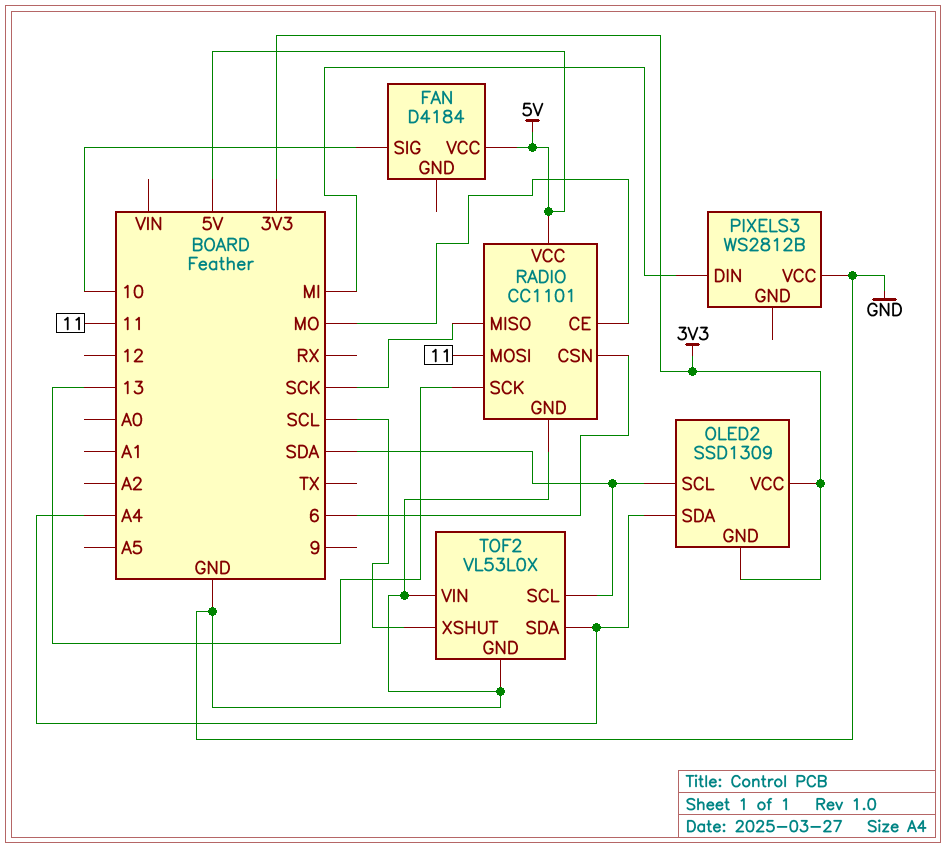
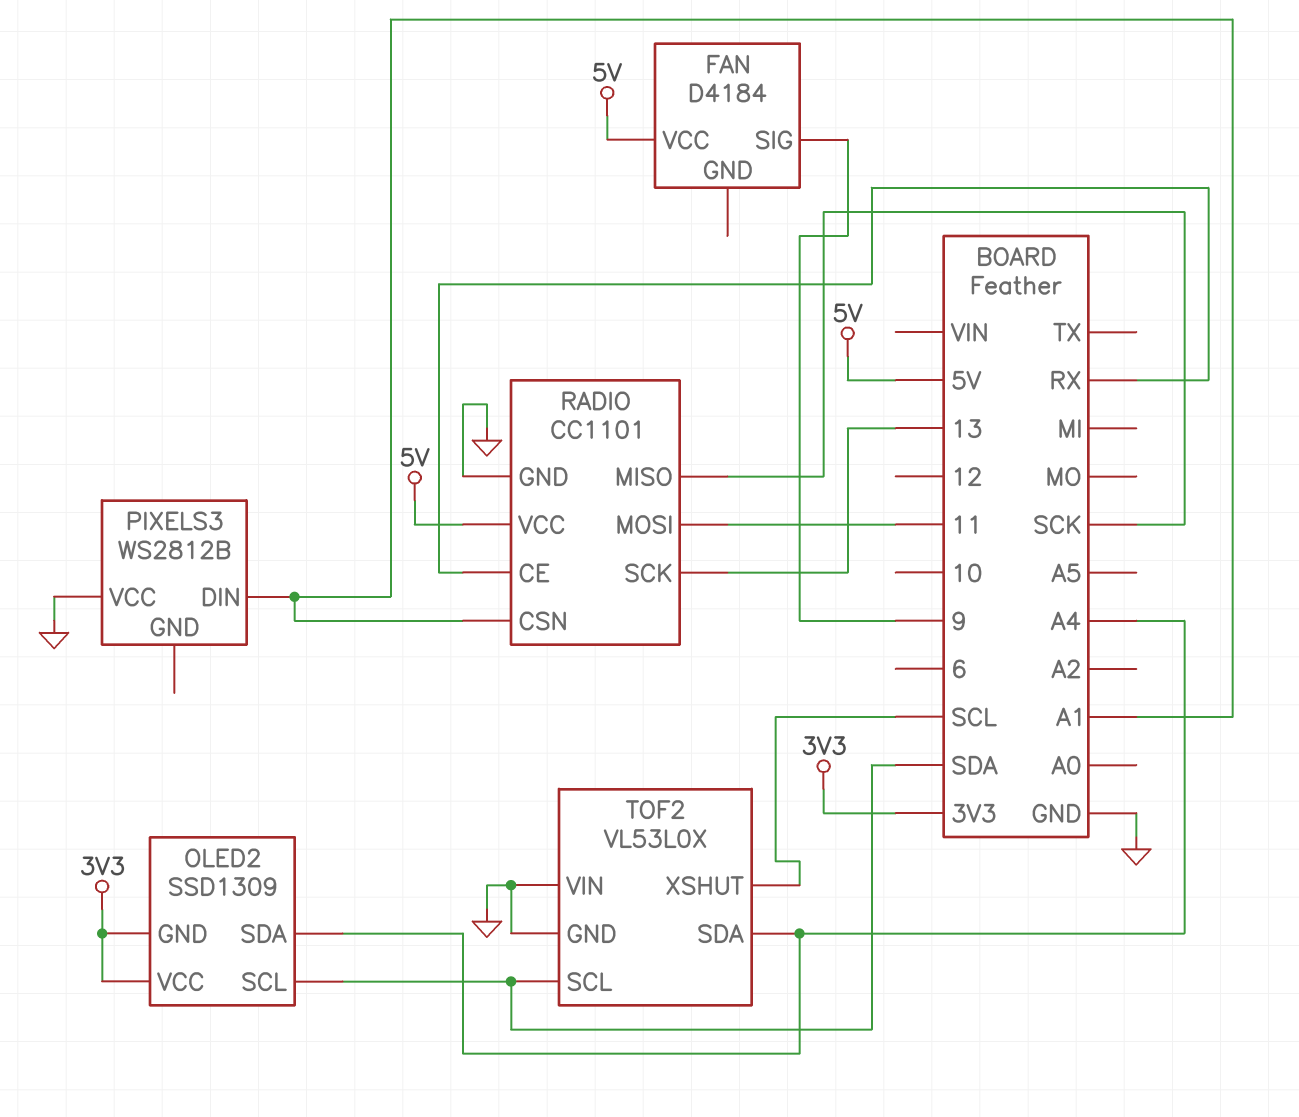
FAN pin SIG: 10 -> 9
PIXELS3 pin DIN: MI -> A1
RADIO pin CE: MO -> RX
RADIO pin CSN: 6 -> A1

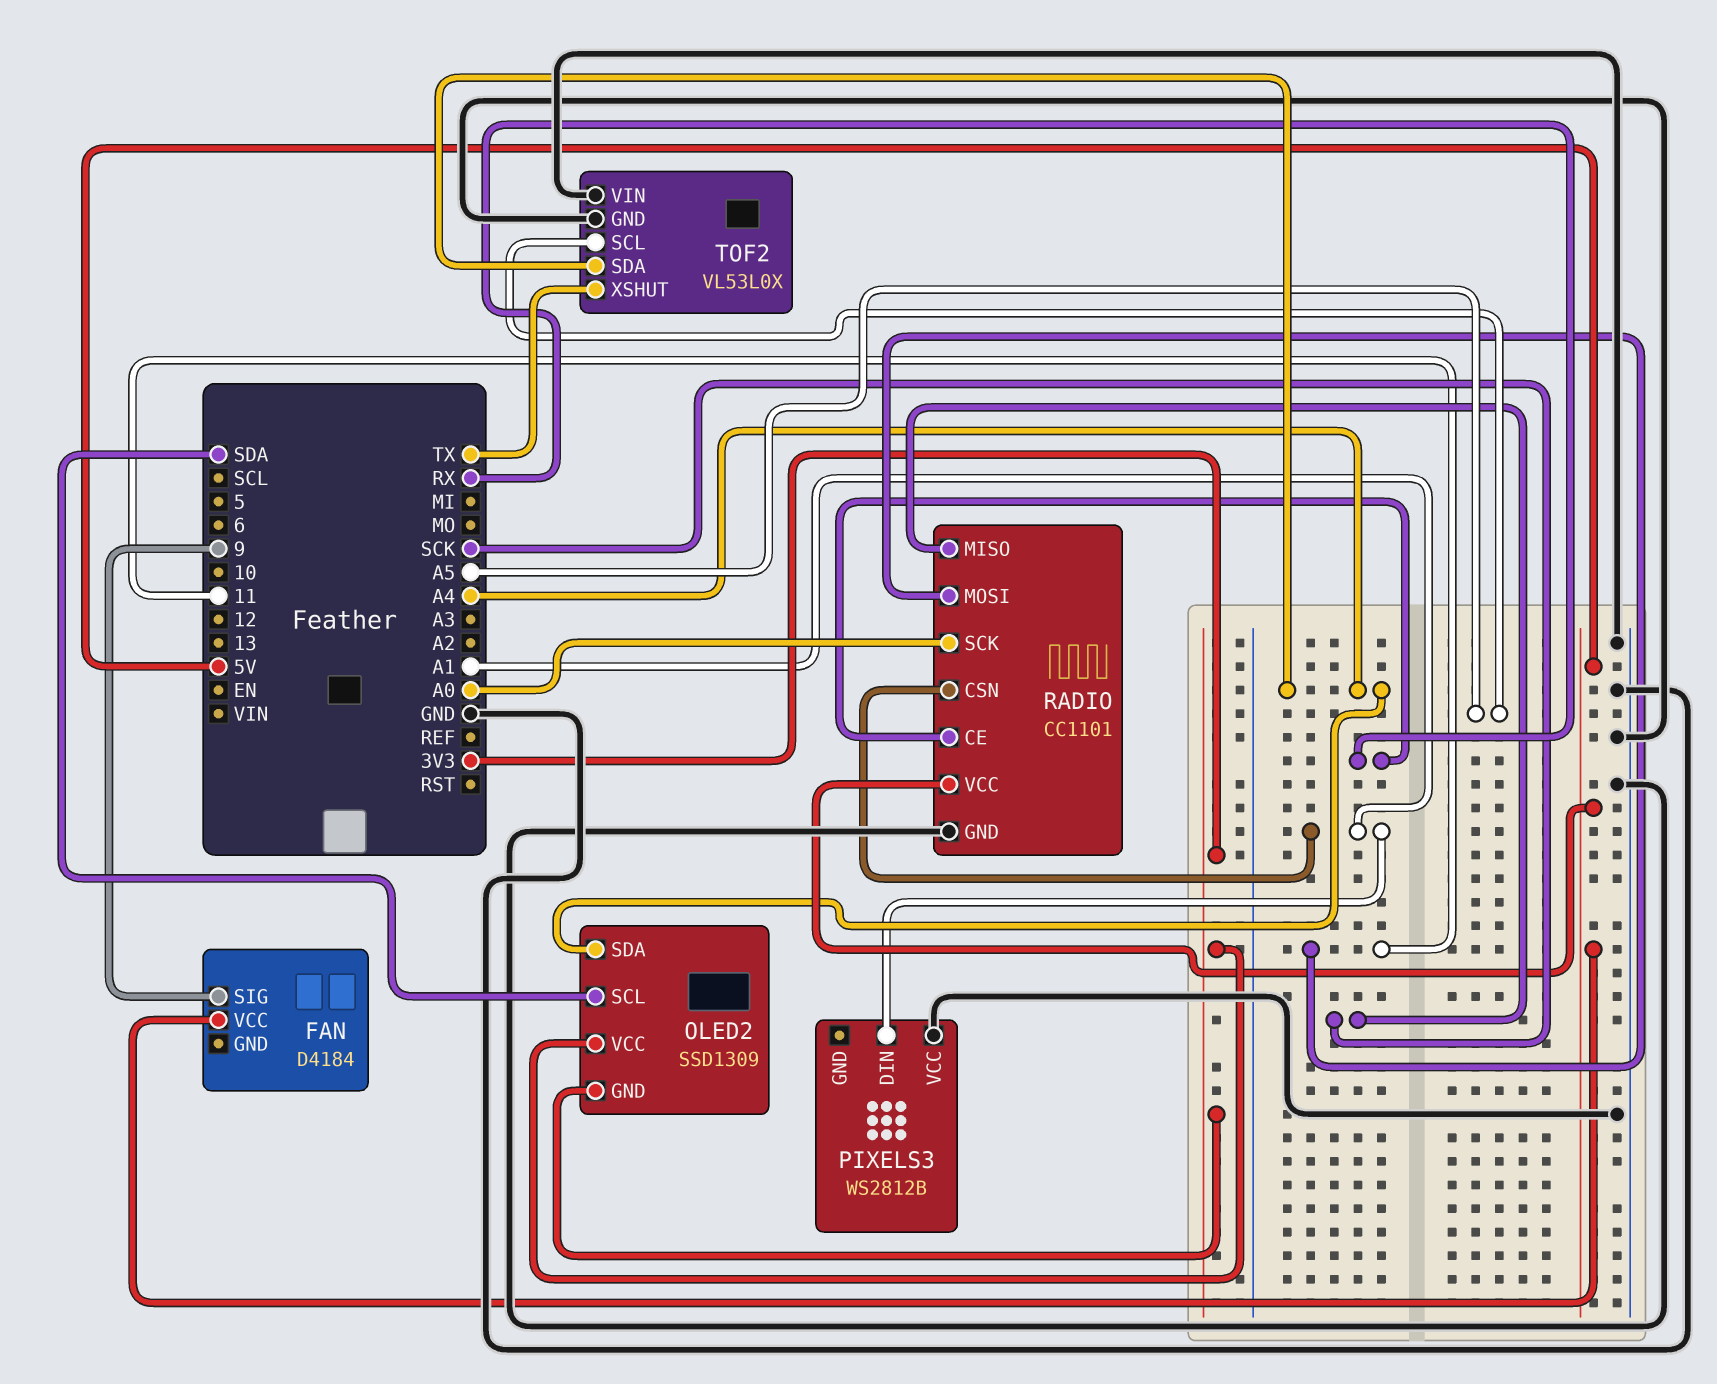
RADIO pin SCK: 13 -> A0
TOF2 pin SCL: SDA -> A5
TOF2 pin XSHUT: SCL -> TX

